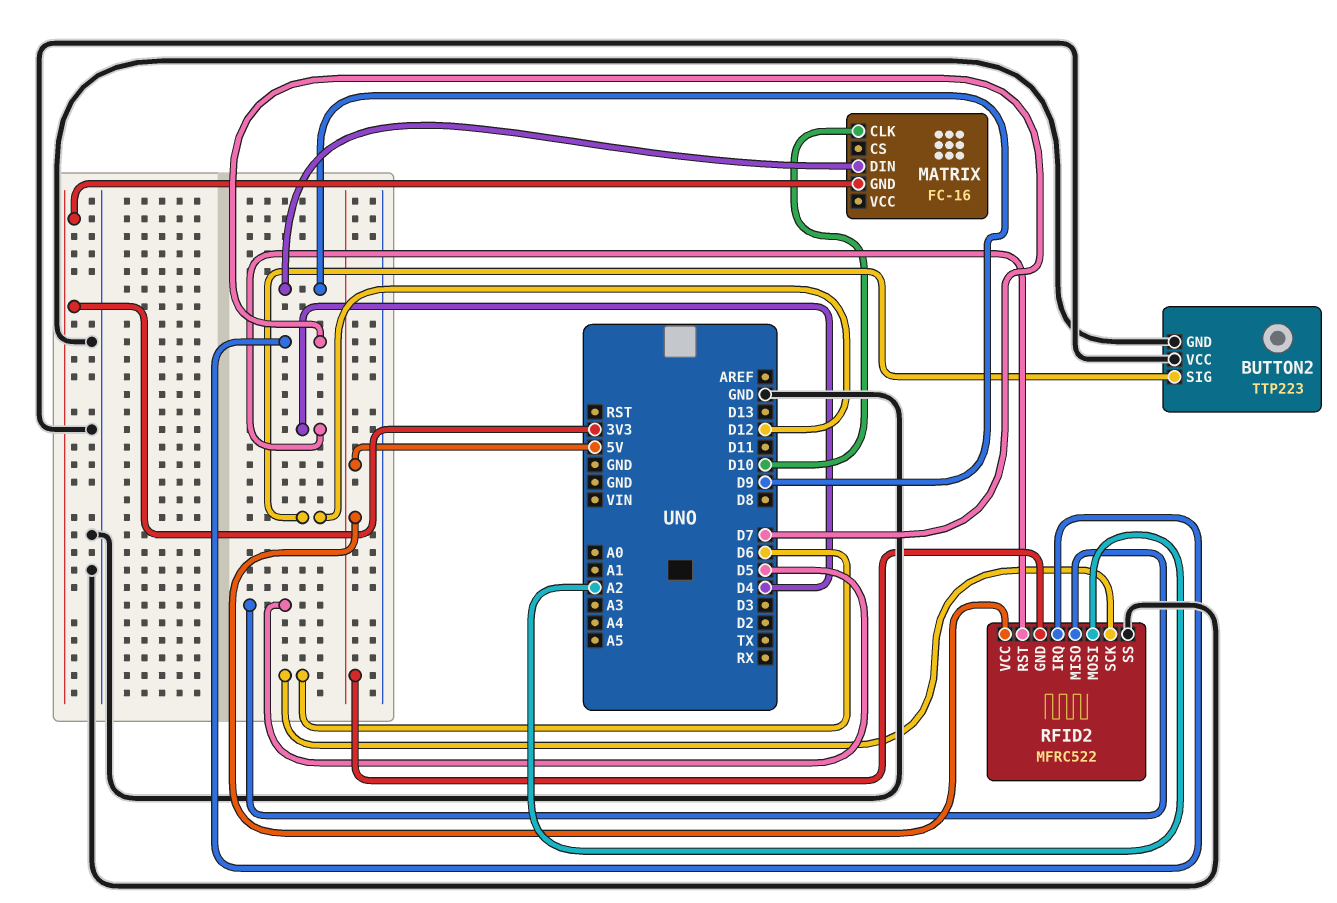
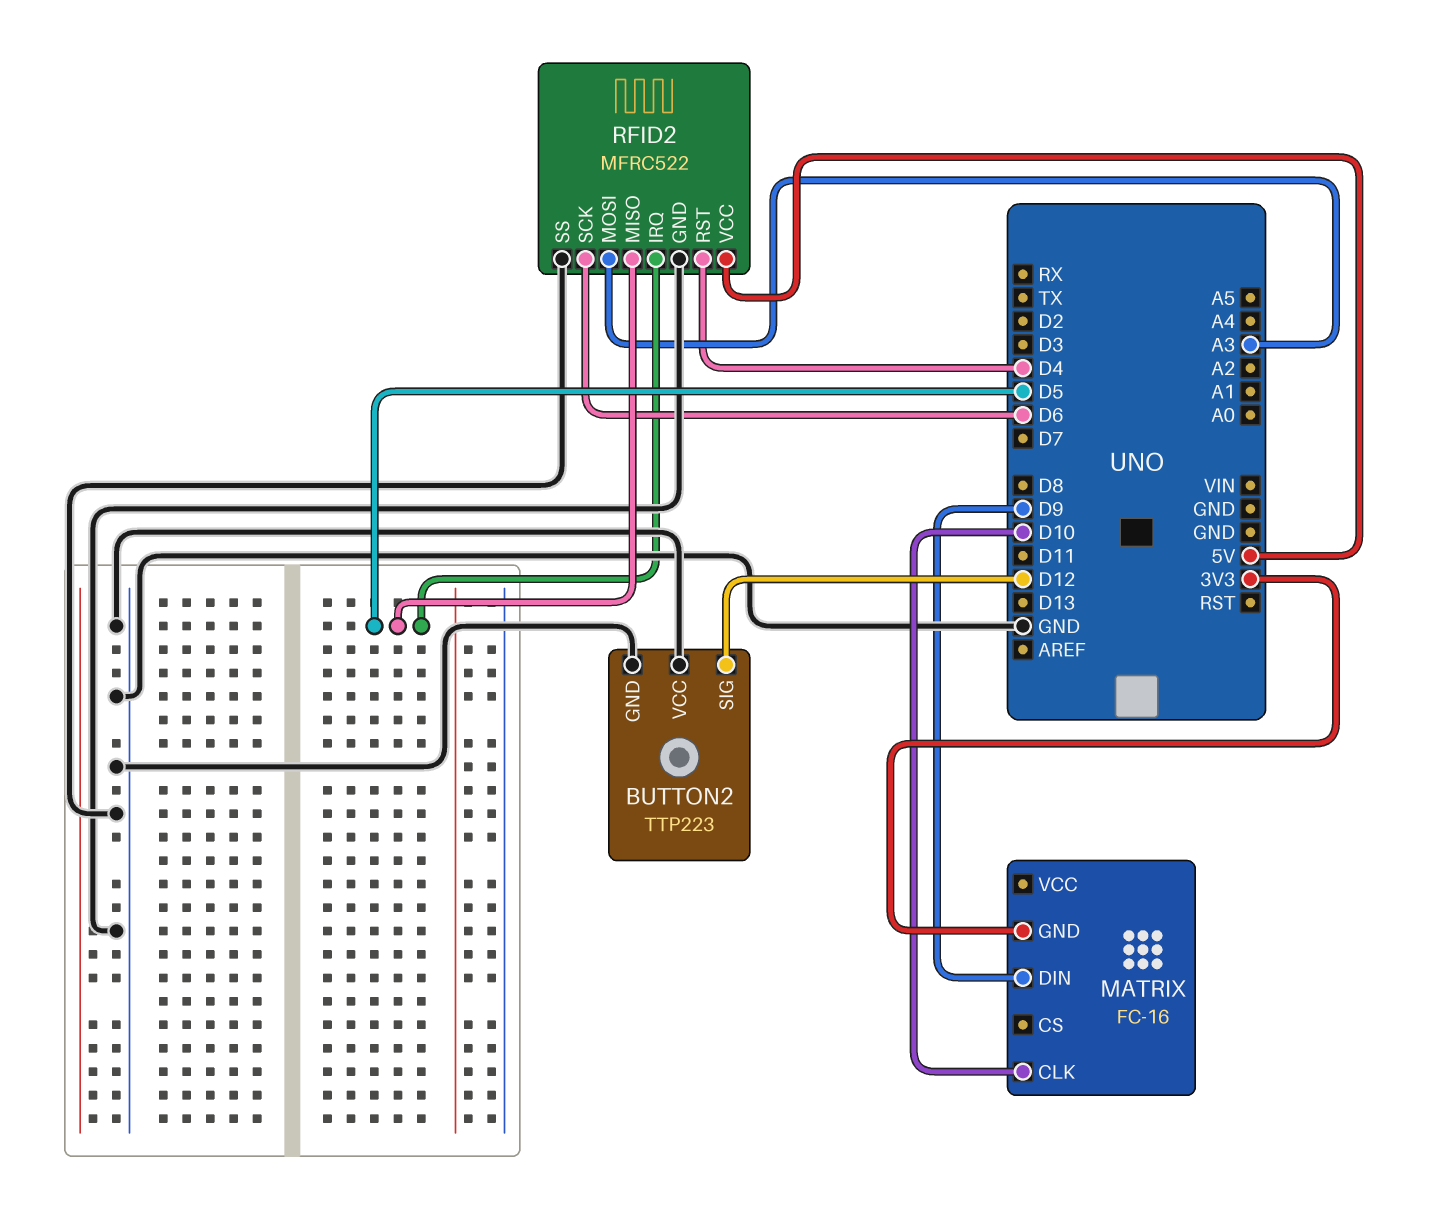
RFID2 pin GND: 5V -> GND
RFID2 pin IRQ: D7 -> D5
RFID2 pin MOSI: A2 -> A3

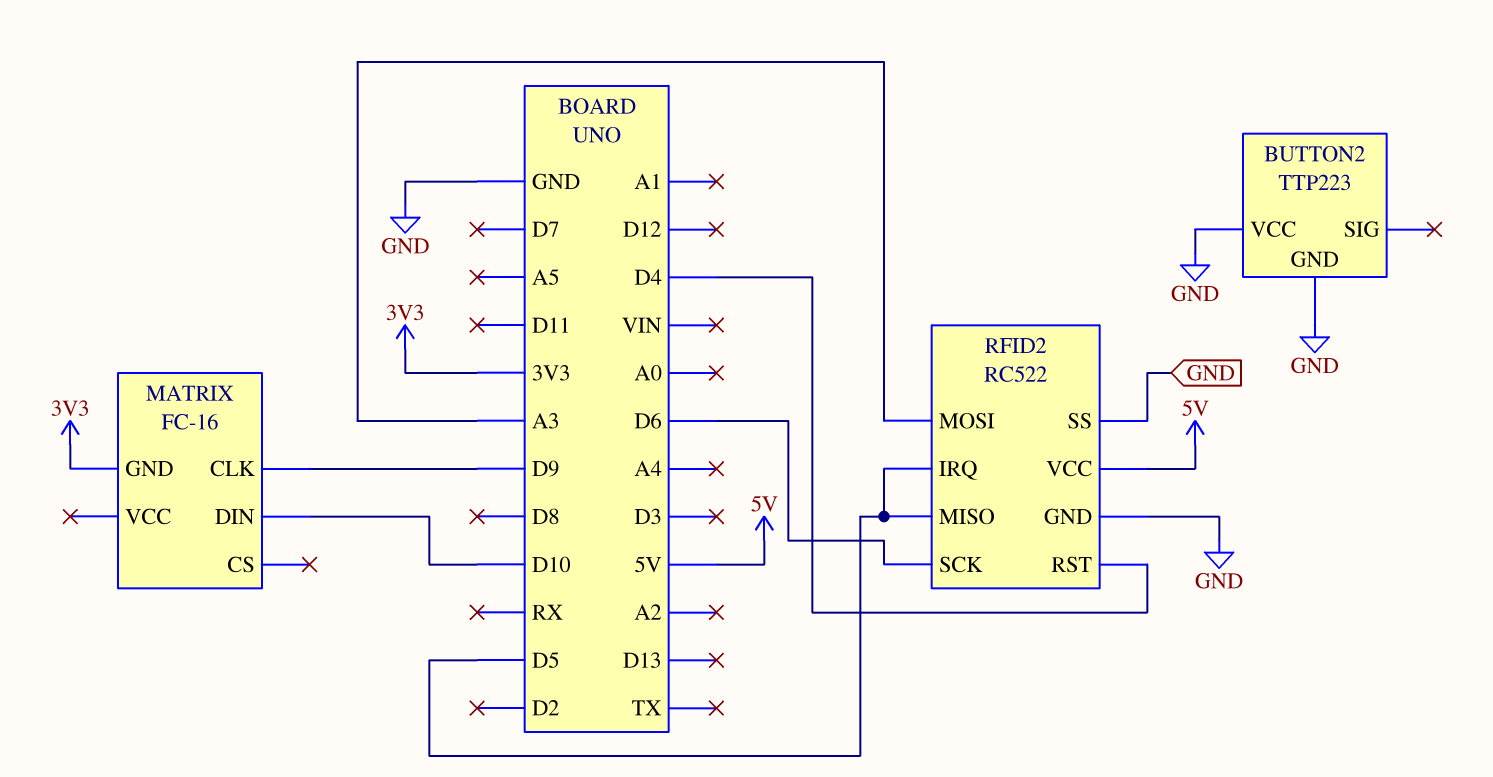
BUTTON2 pin SIG: D12 -> none
MATRIX pin CLK: D10 -> D9
MATRIX pin DIN: D9 -> D10
RFID2: MFRC522 -> RC522

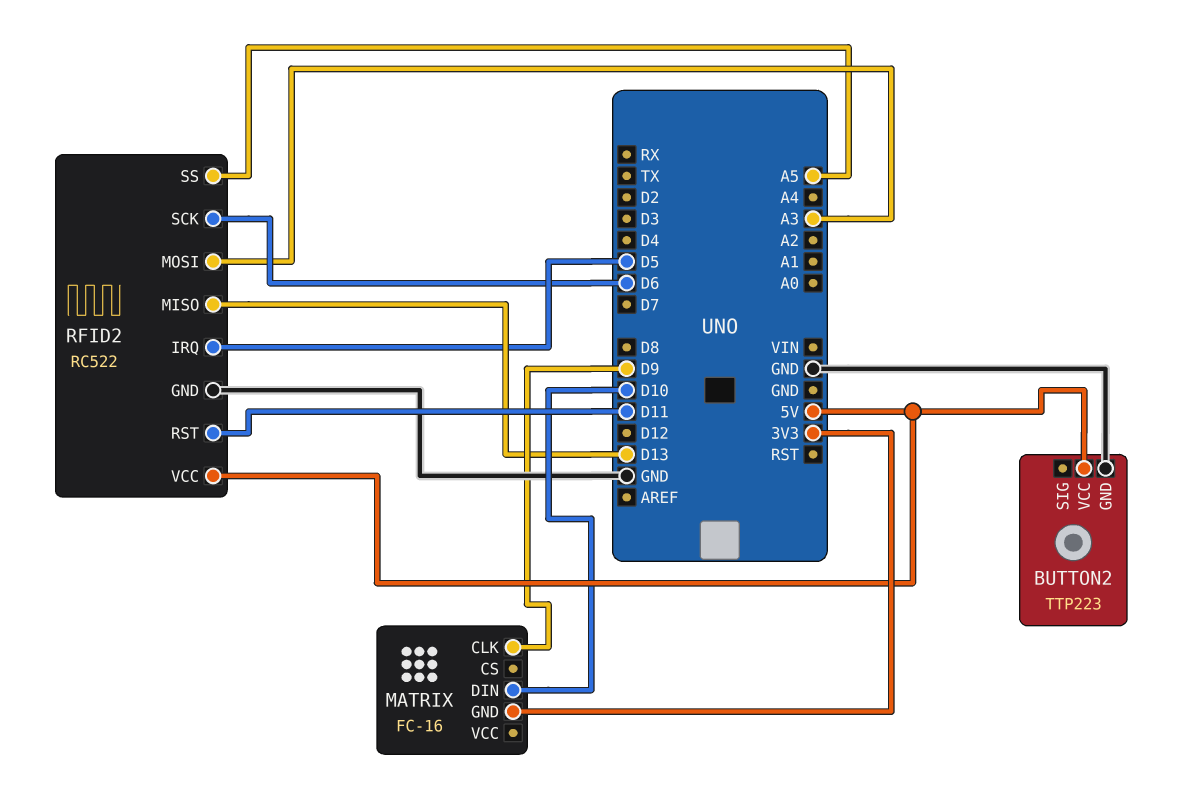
BUTTON2 pin VCC: GND -> 5V
RFID2 pin MISO: D5 -> D13
RFID2 pin RST: D4 -> D11
RFID2 pin SS: GND -> A5

